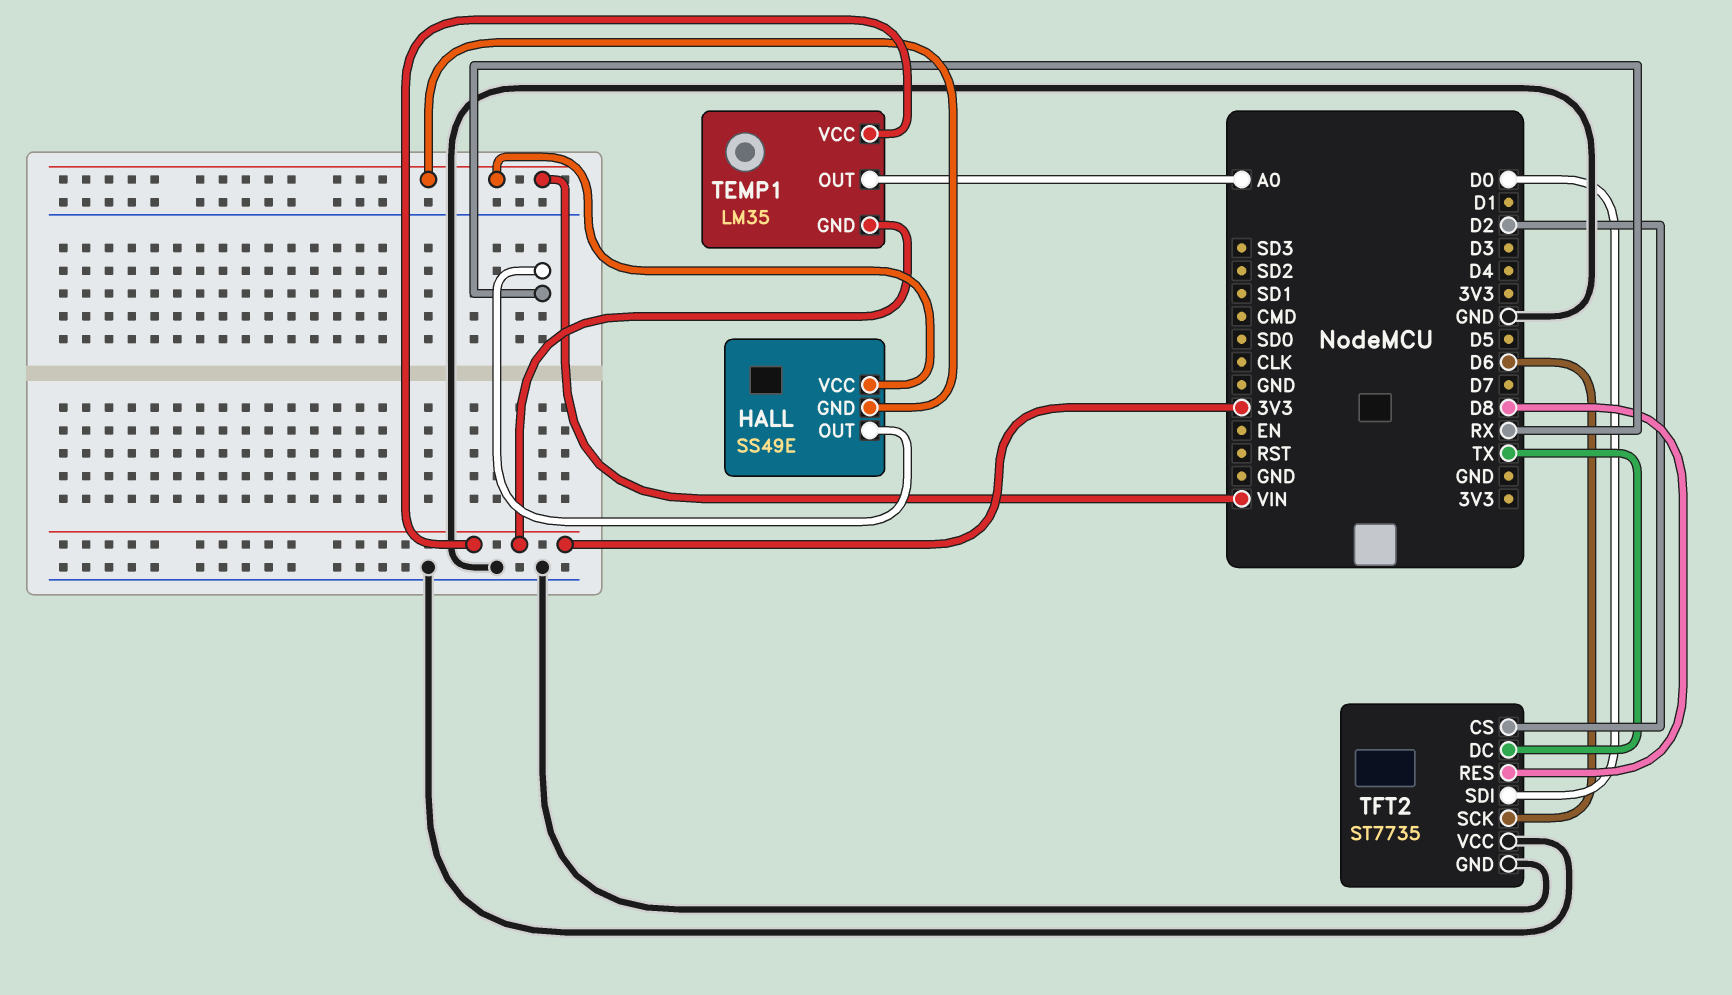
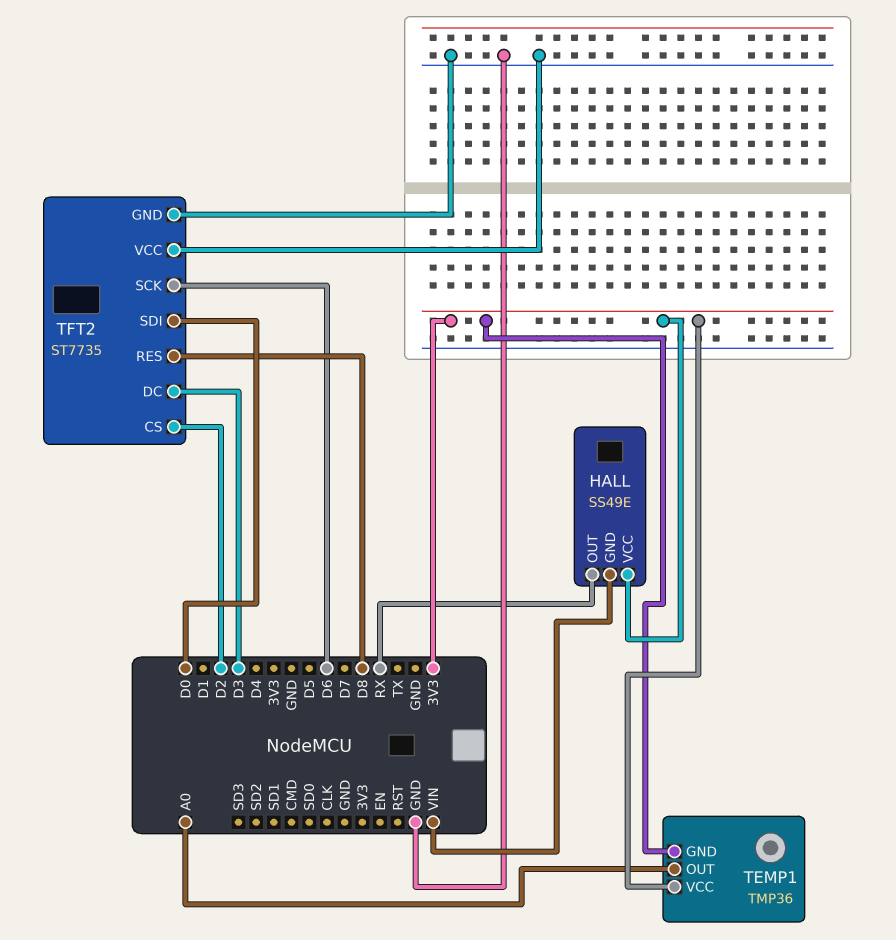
HALL pin VCC: VIN -> 3V3
TEMP1: LM35 -> TMP36
TFT2 pin DC: TX -> D3

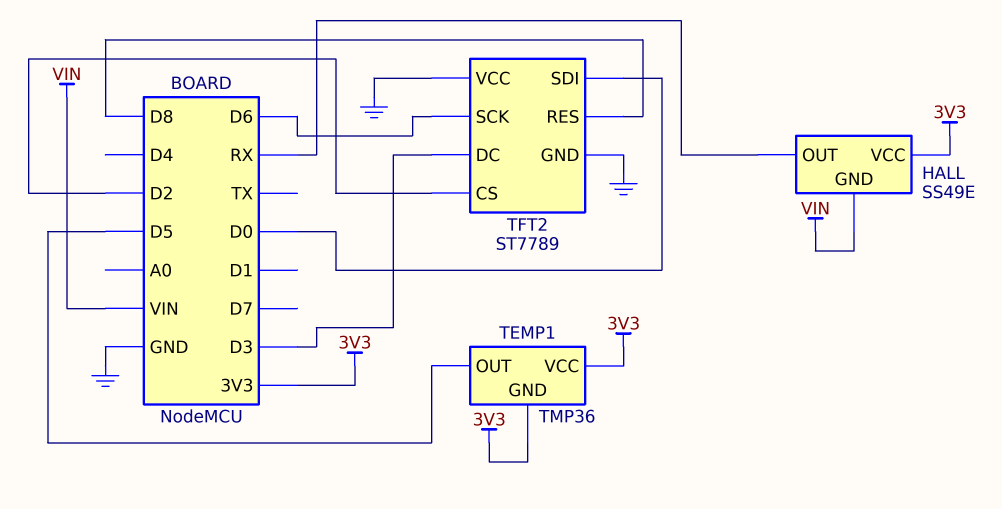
TEMP1 pin OUT: A0 -> D5
TFT2: ST7735 -> ST7789

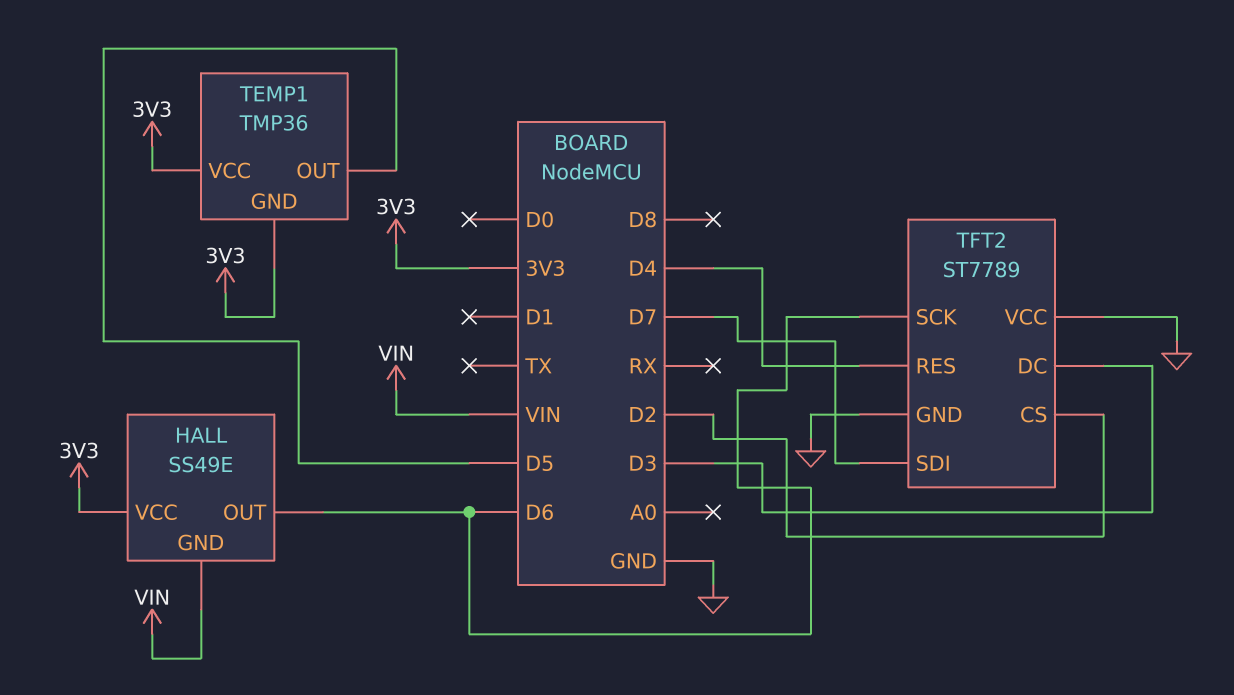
HALL pin OUT: RX -> D6
TFT2 pin RES: D8 -> D4
TFT2 pin SDI: D0 -> D7

